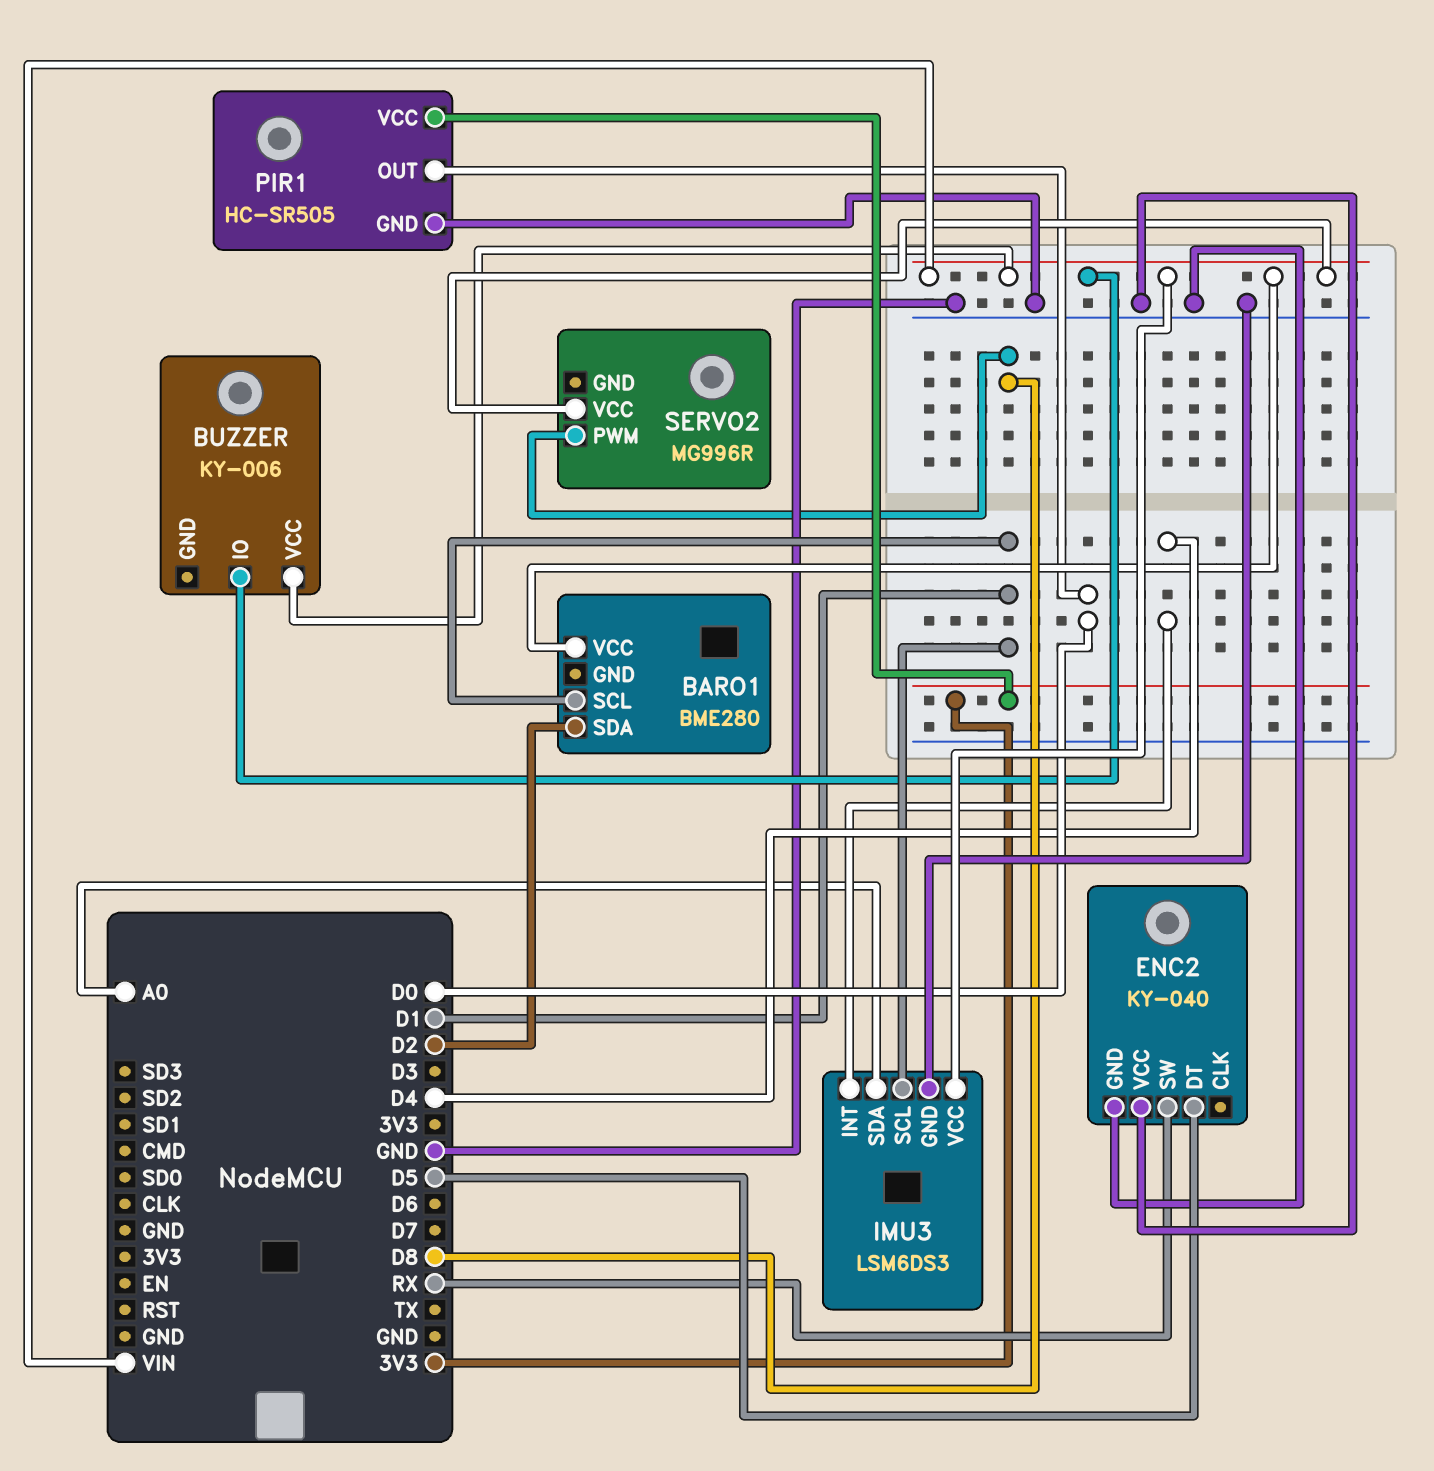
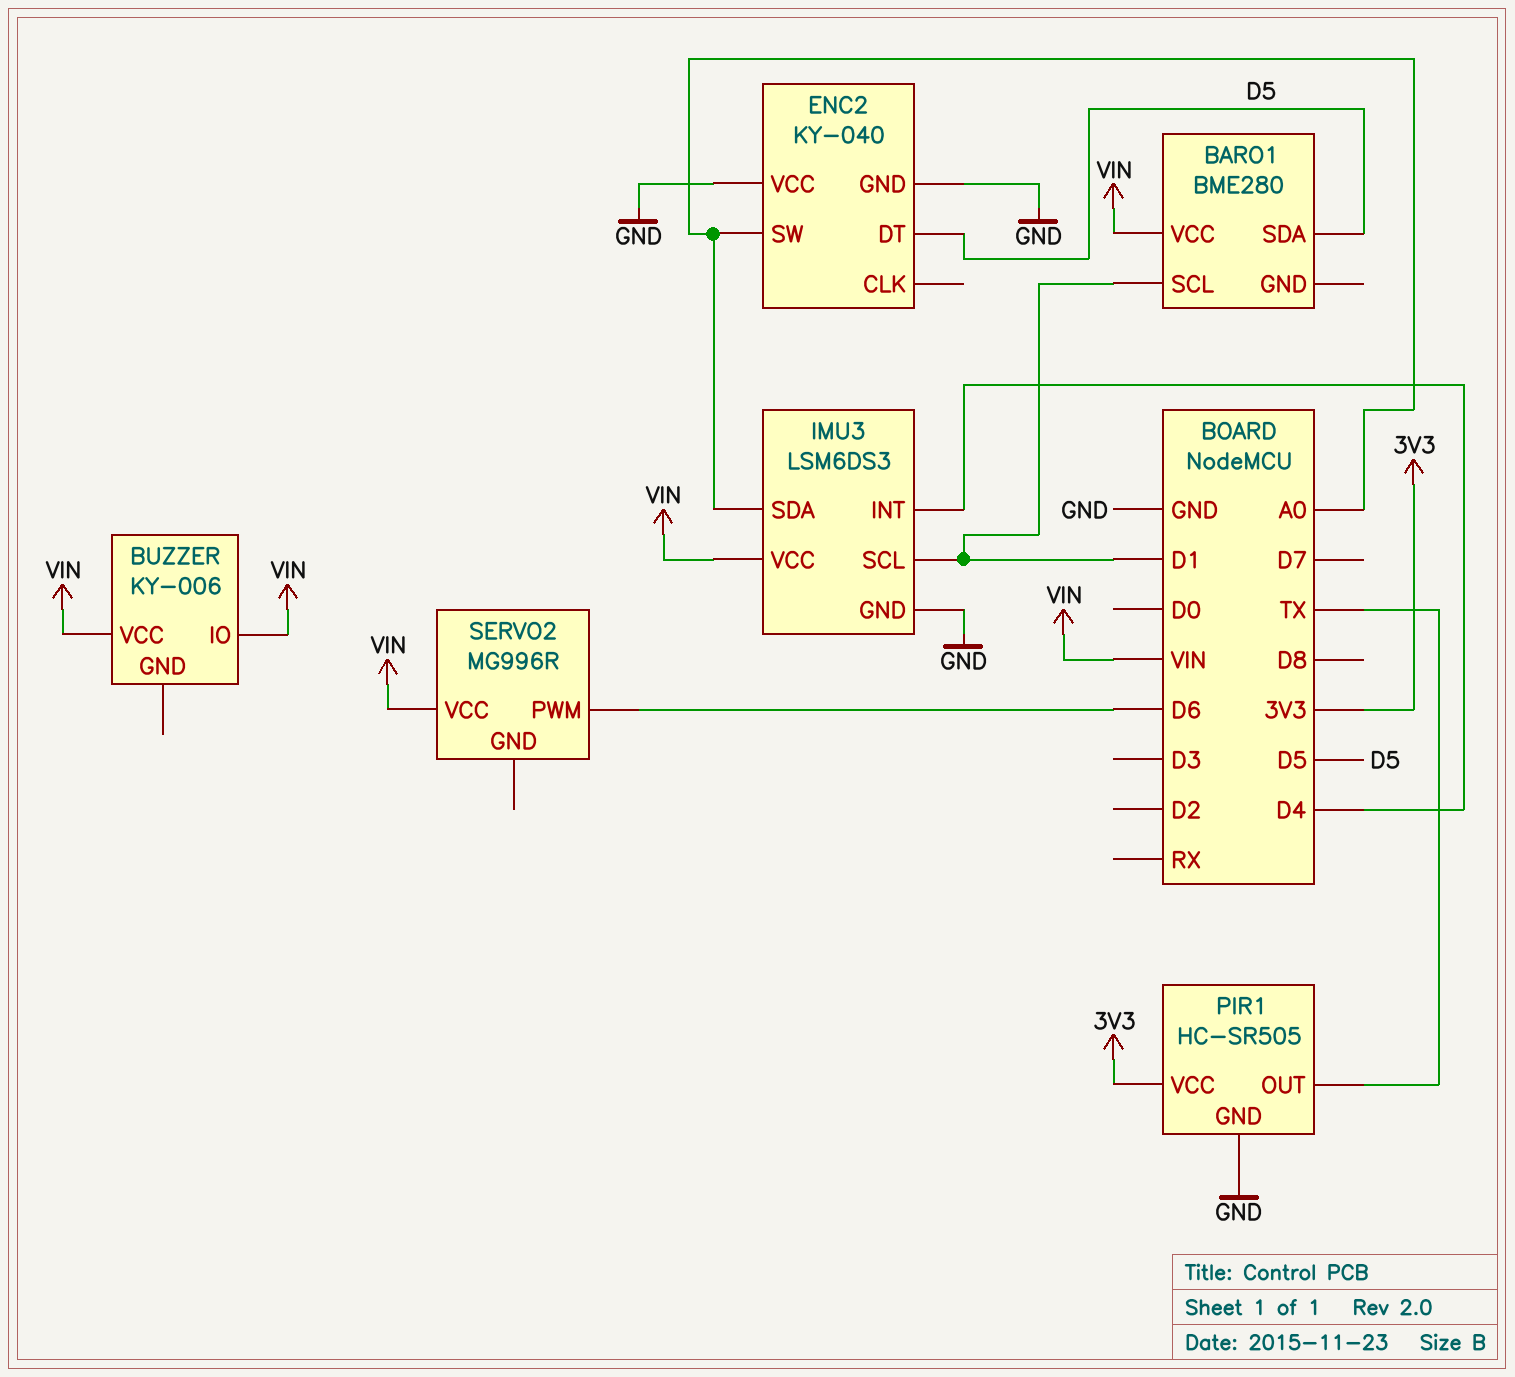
BARO1 pin SDA: D2 -> D5
ENC2 pin SW: RX -> A0
PIR1 pin OUT: D0 -> TX
SERVO2 pin PWM: D8 -> D6

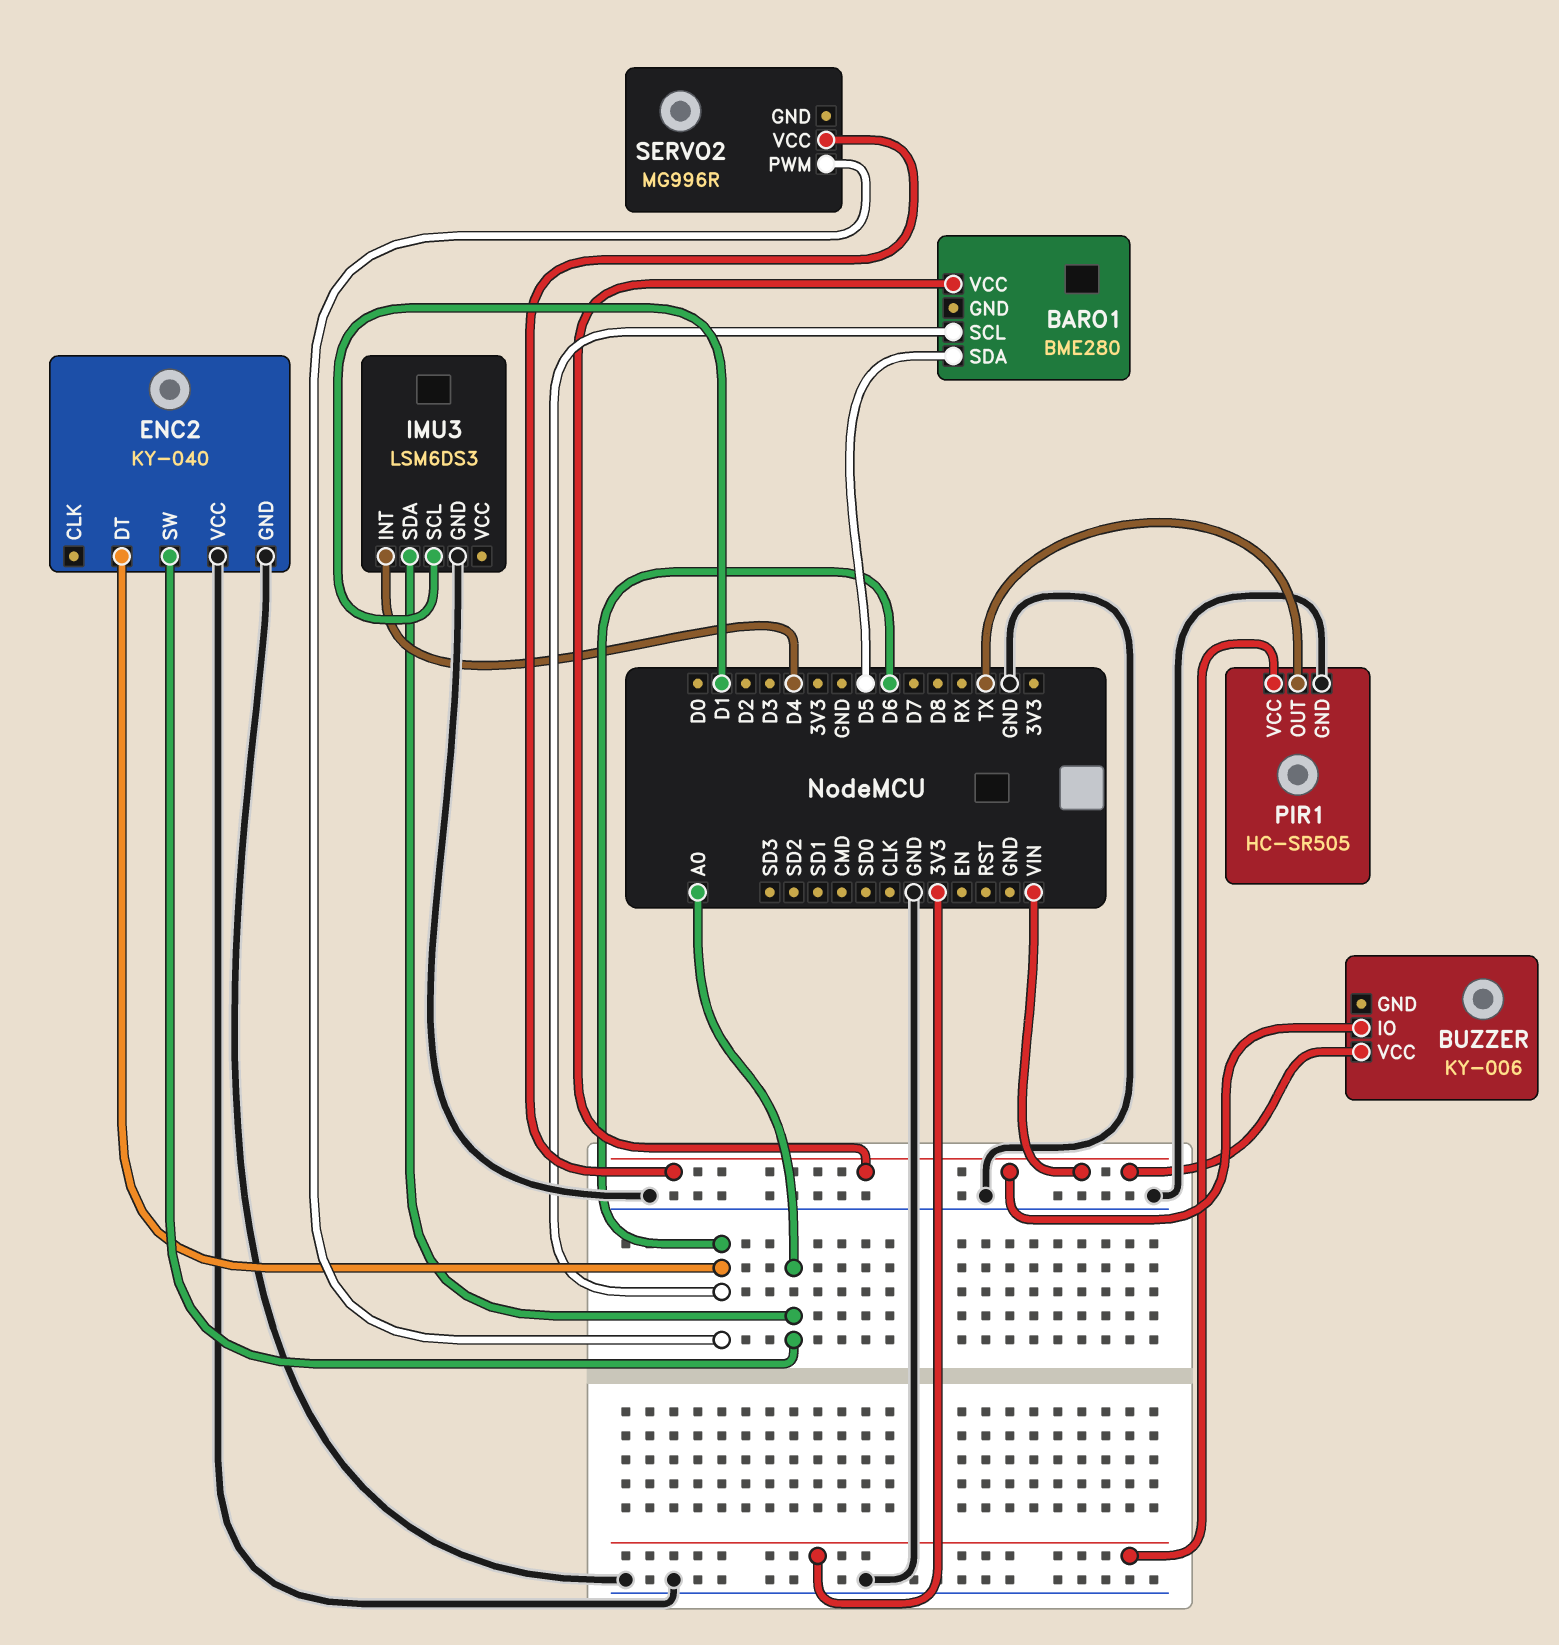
BARO1 pin SCL: D1 -> D6
ENC2 pin DT: D5 -> D6
IMU3 pin VCC: VIN -> none

